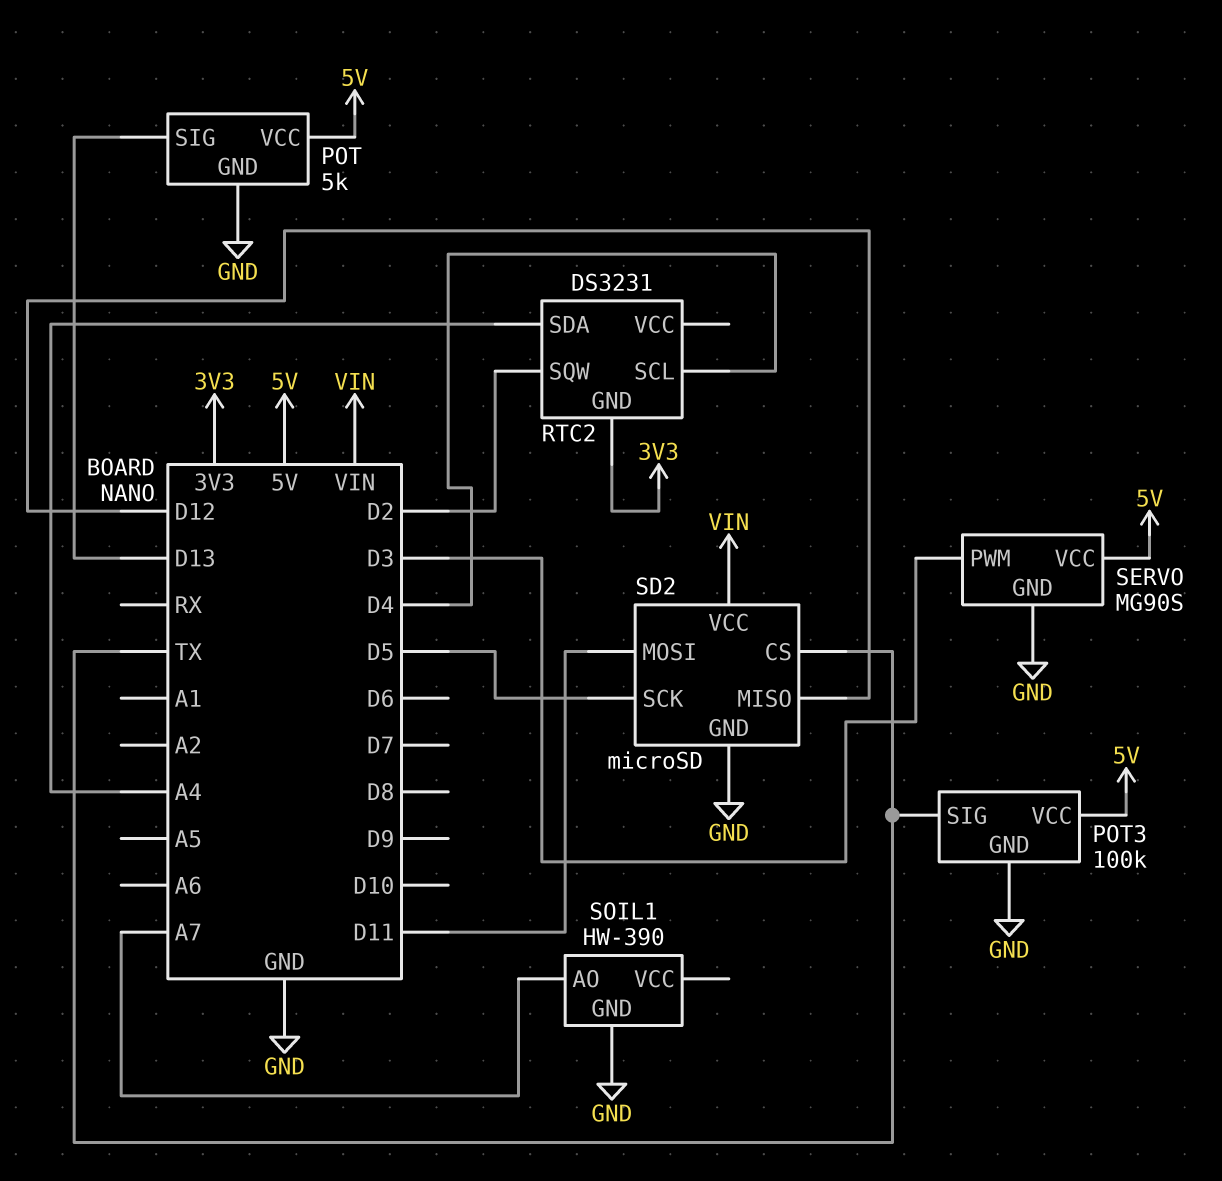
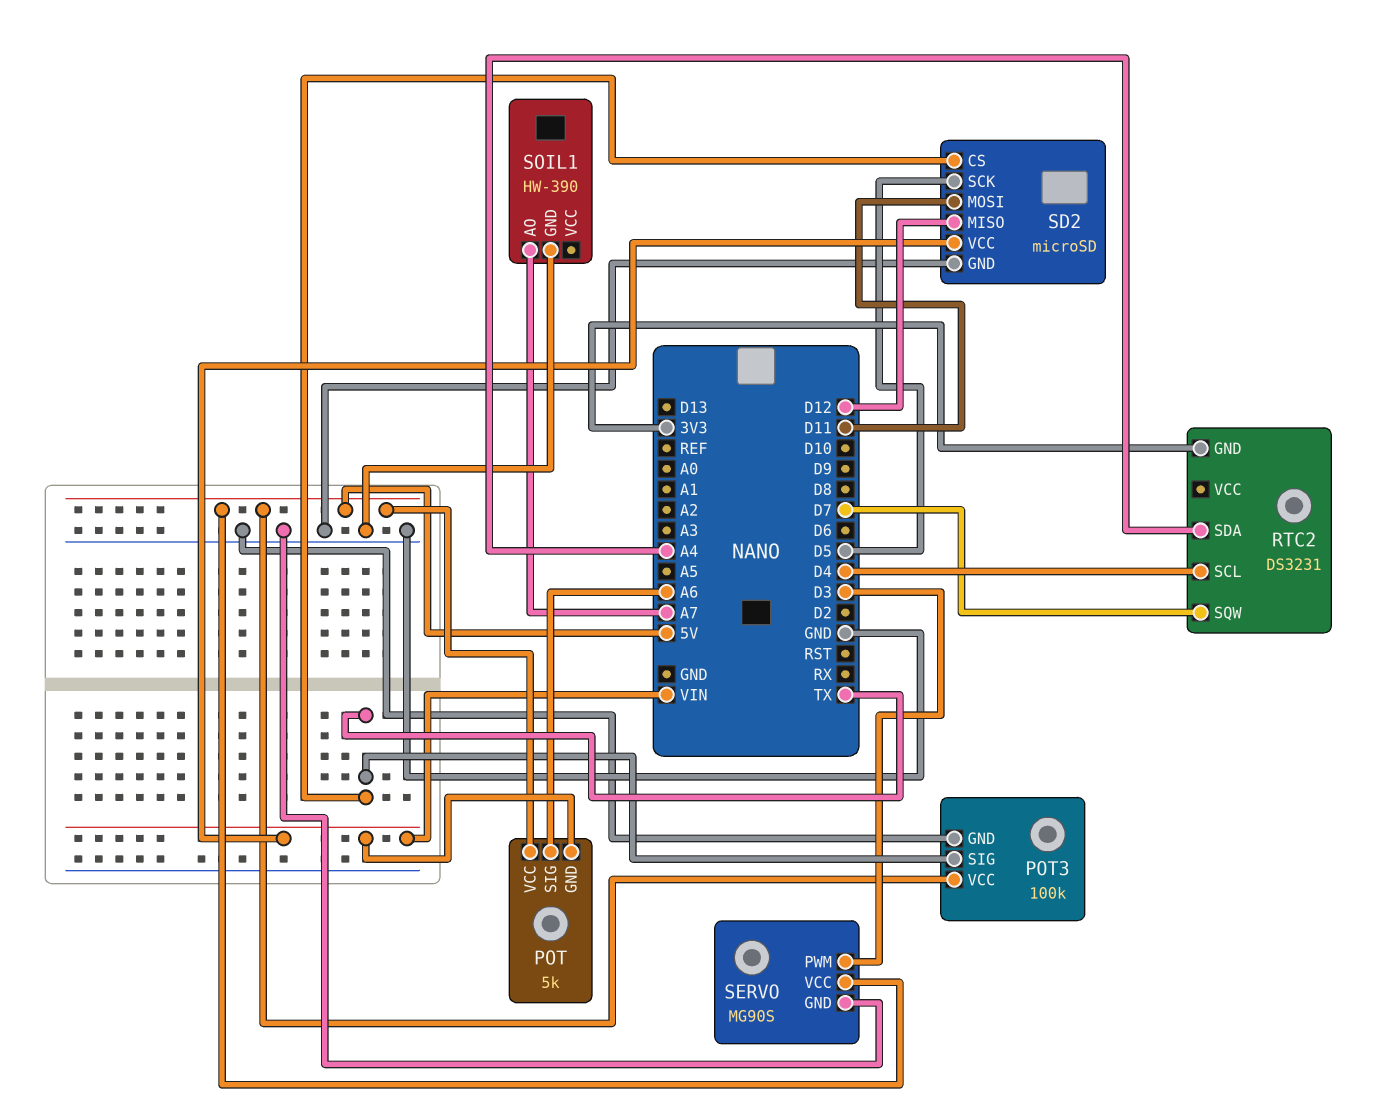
POT pin GND: GND -> VIN
POT pin SIG: D13 -> A6
RTC2 pin SQW: D2 -> D7

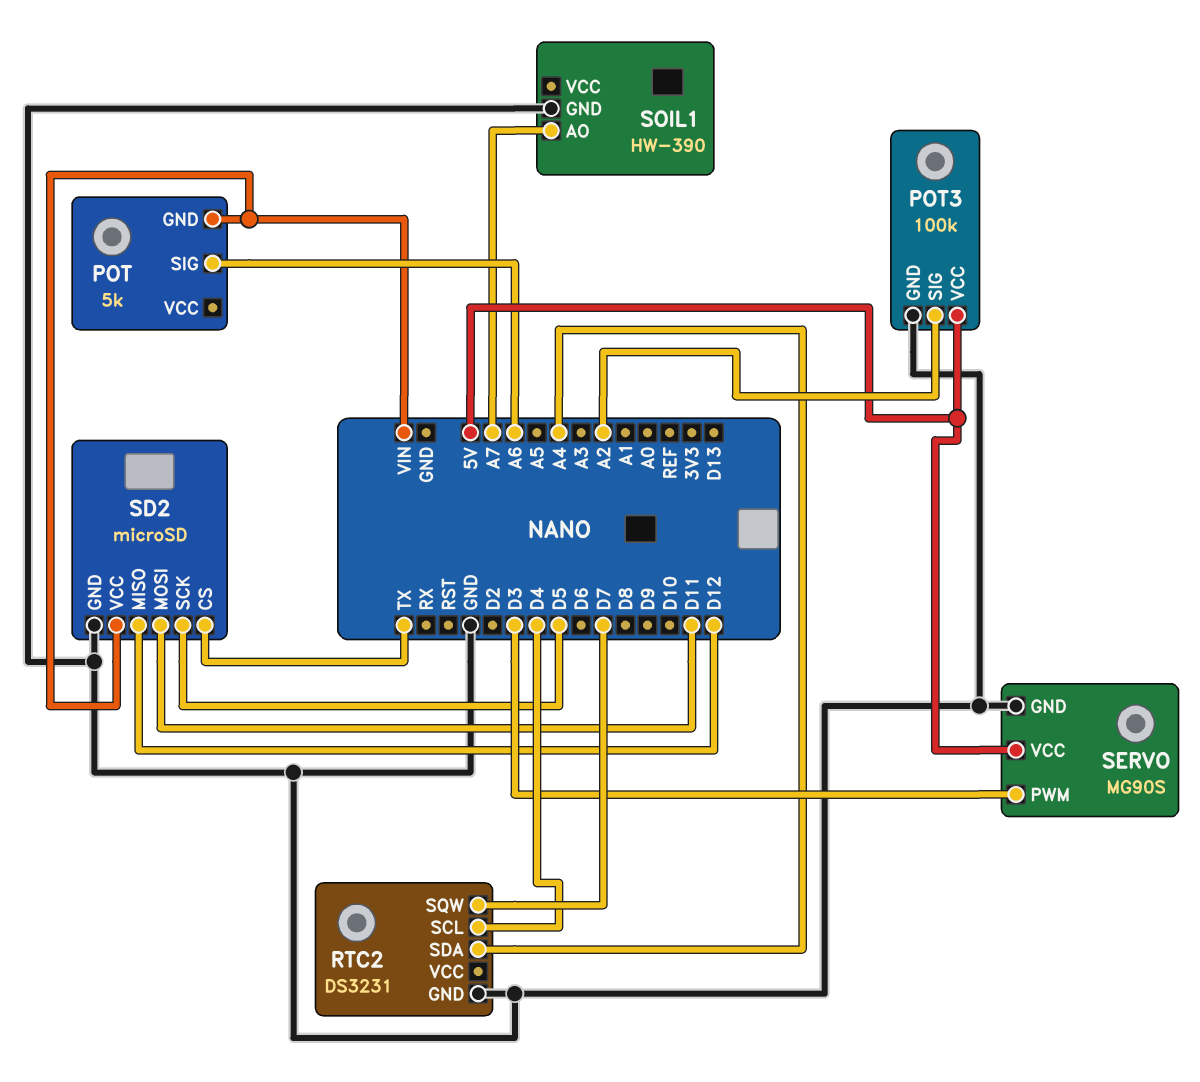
POT pin VCC: 5V -> none
POT3 pin SIG: TX -> A2
RTC2 pin GND: 3V3 -> GND

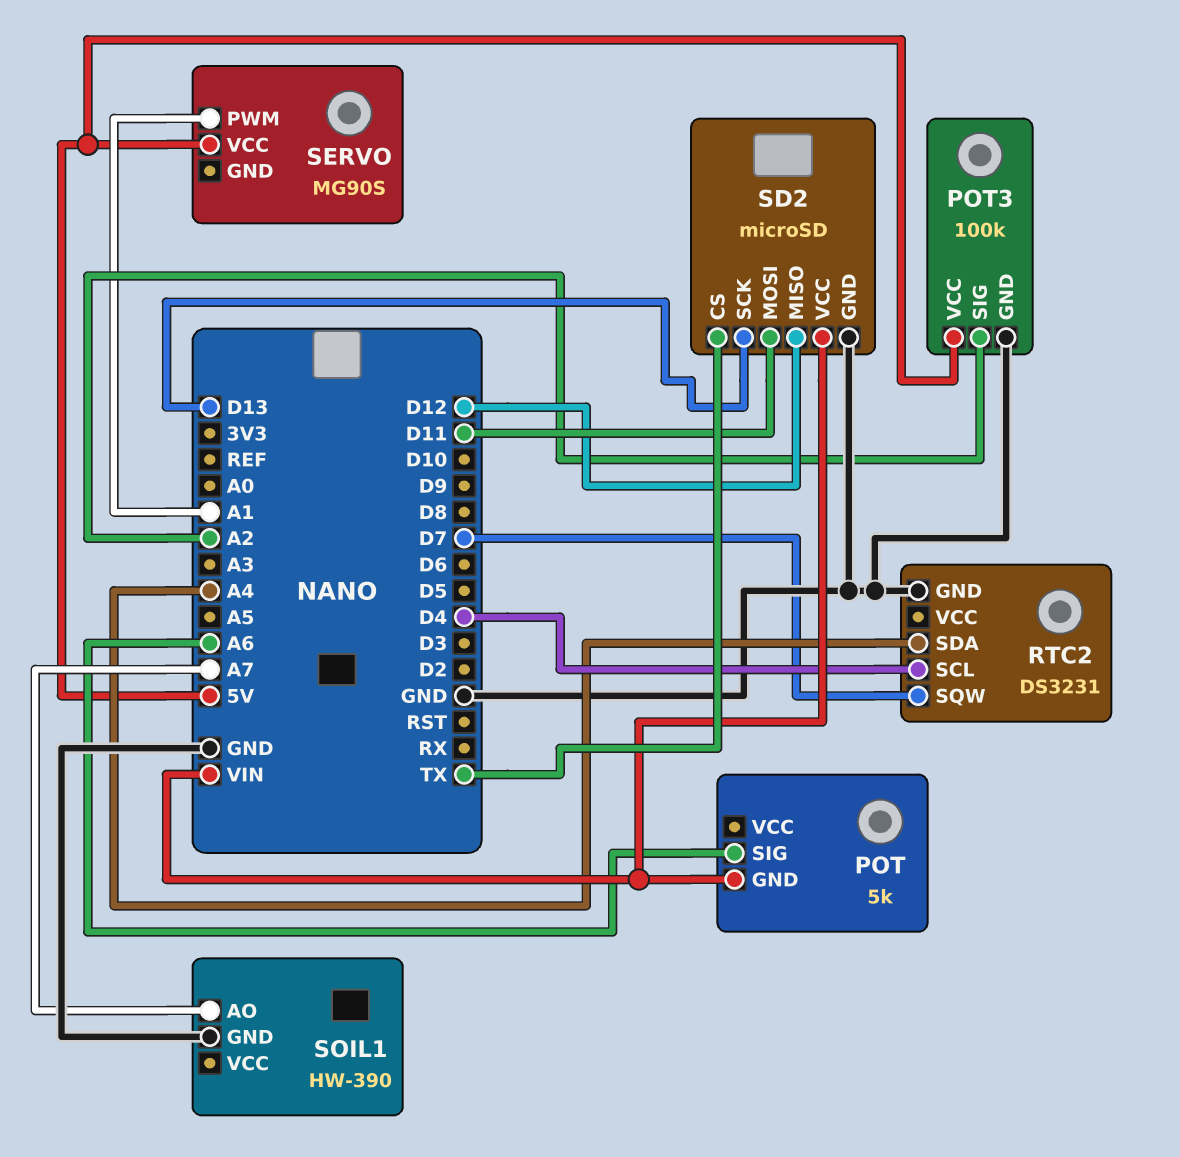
SD2 pin SCK: D5 -> D13
SERVO pin GND: GND -> none
SERVO pin PWM: D3 -> A1

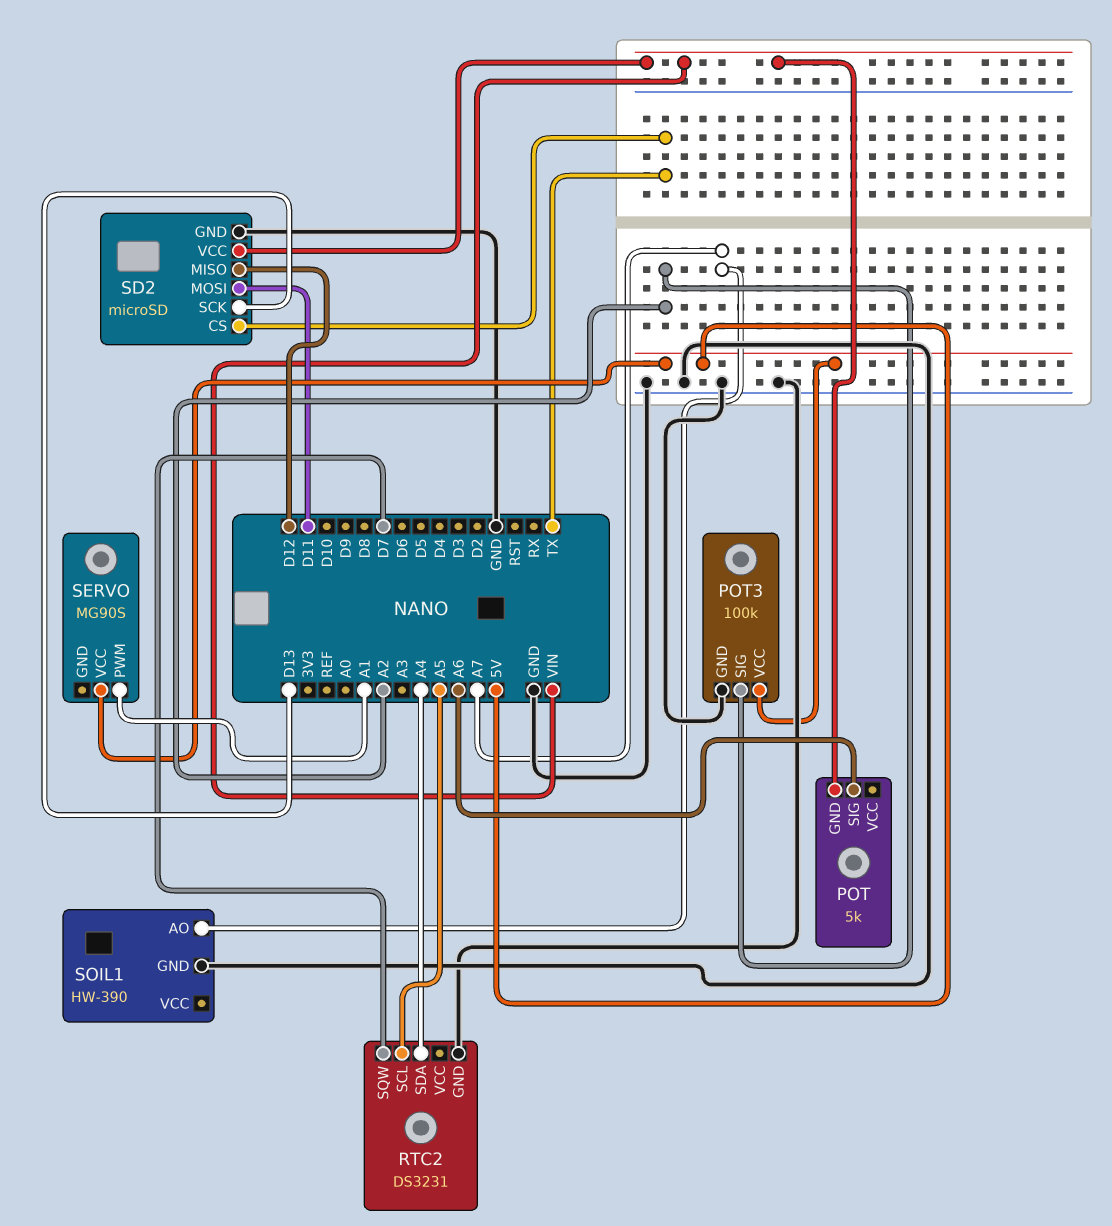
RTC2 pin SCL: D4 -> A5

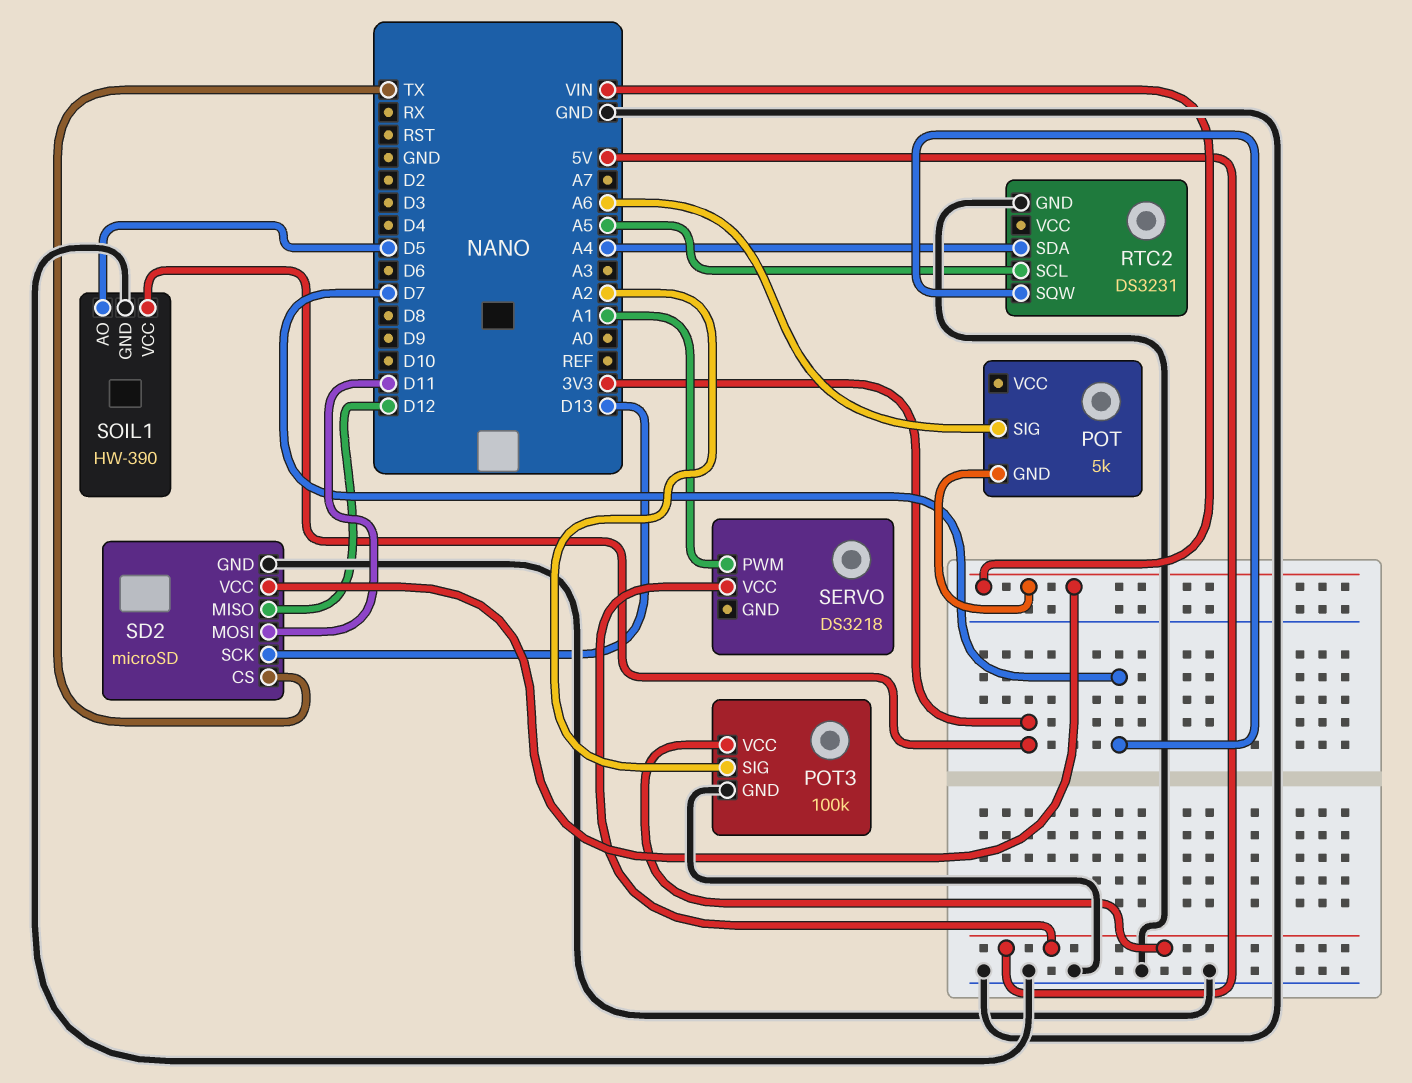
SERVO: MG90S -> DS3218
SOIL1 pin AO: A7 -> D5
SOIL1 pin VCC: none -> 3V3

